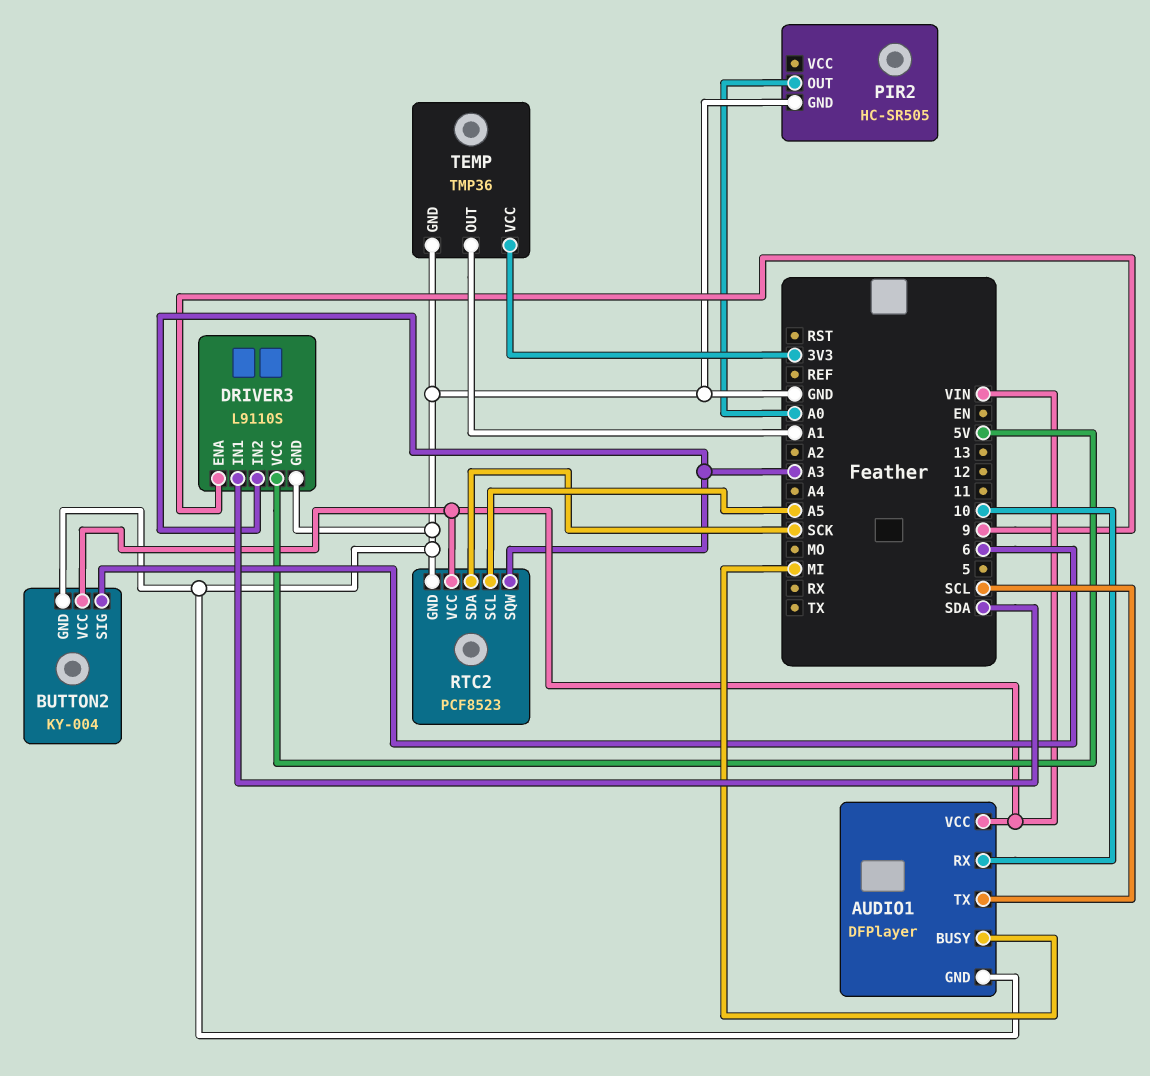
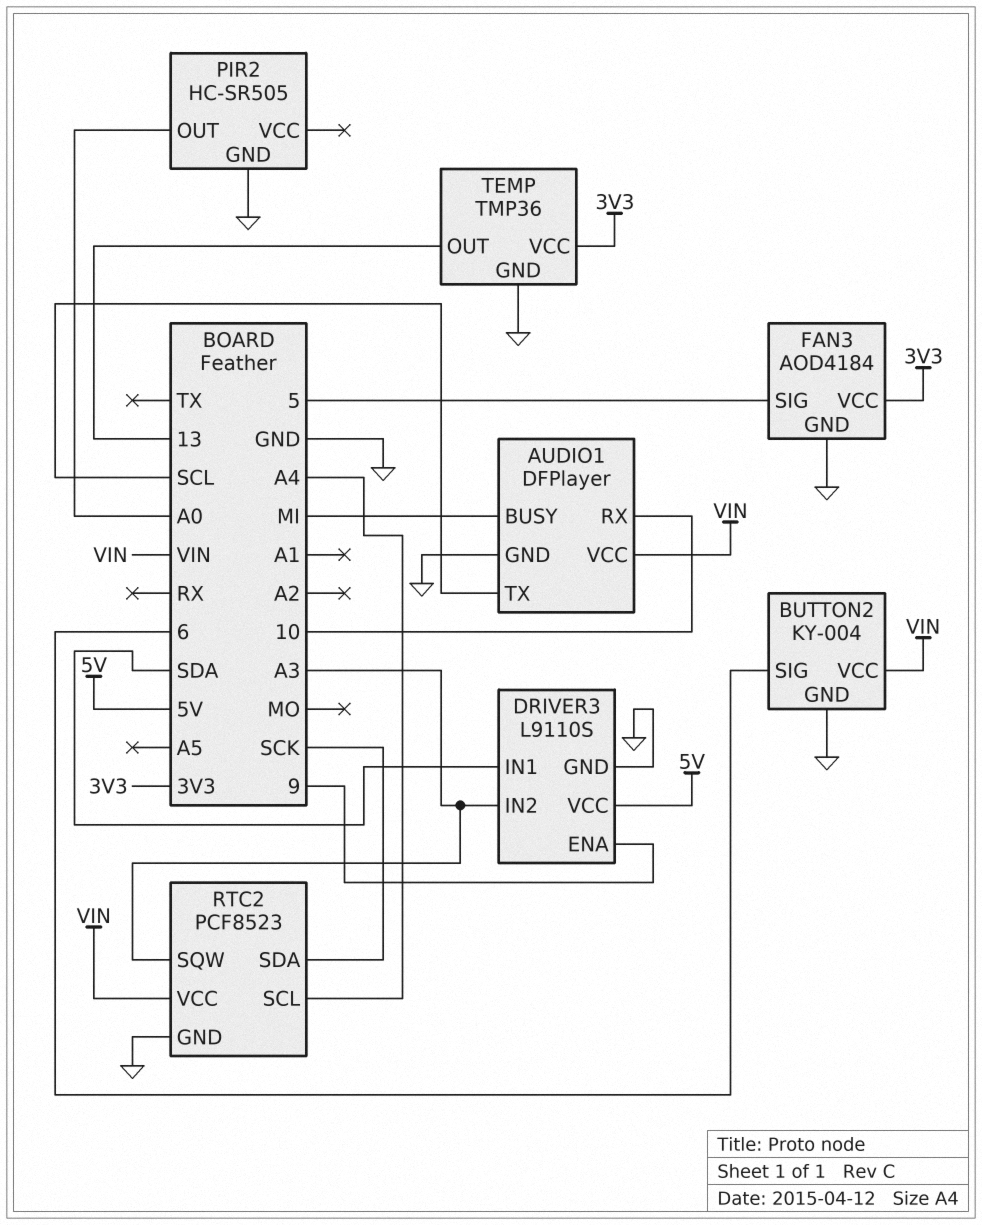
FAN3: none -> AOD4184
FAN3 pin GND: none -> GND
FAN3 pin SIG: none -> 5
FAN3 pin VCC: none -> 3V3
RTC2 pin SCL: A5 -> A4
TEMP pin OUT: A1 -> 13

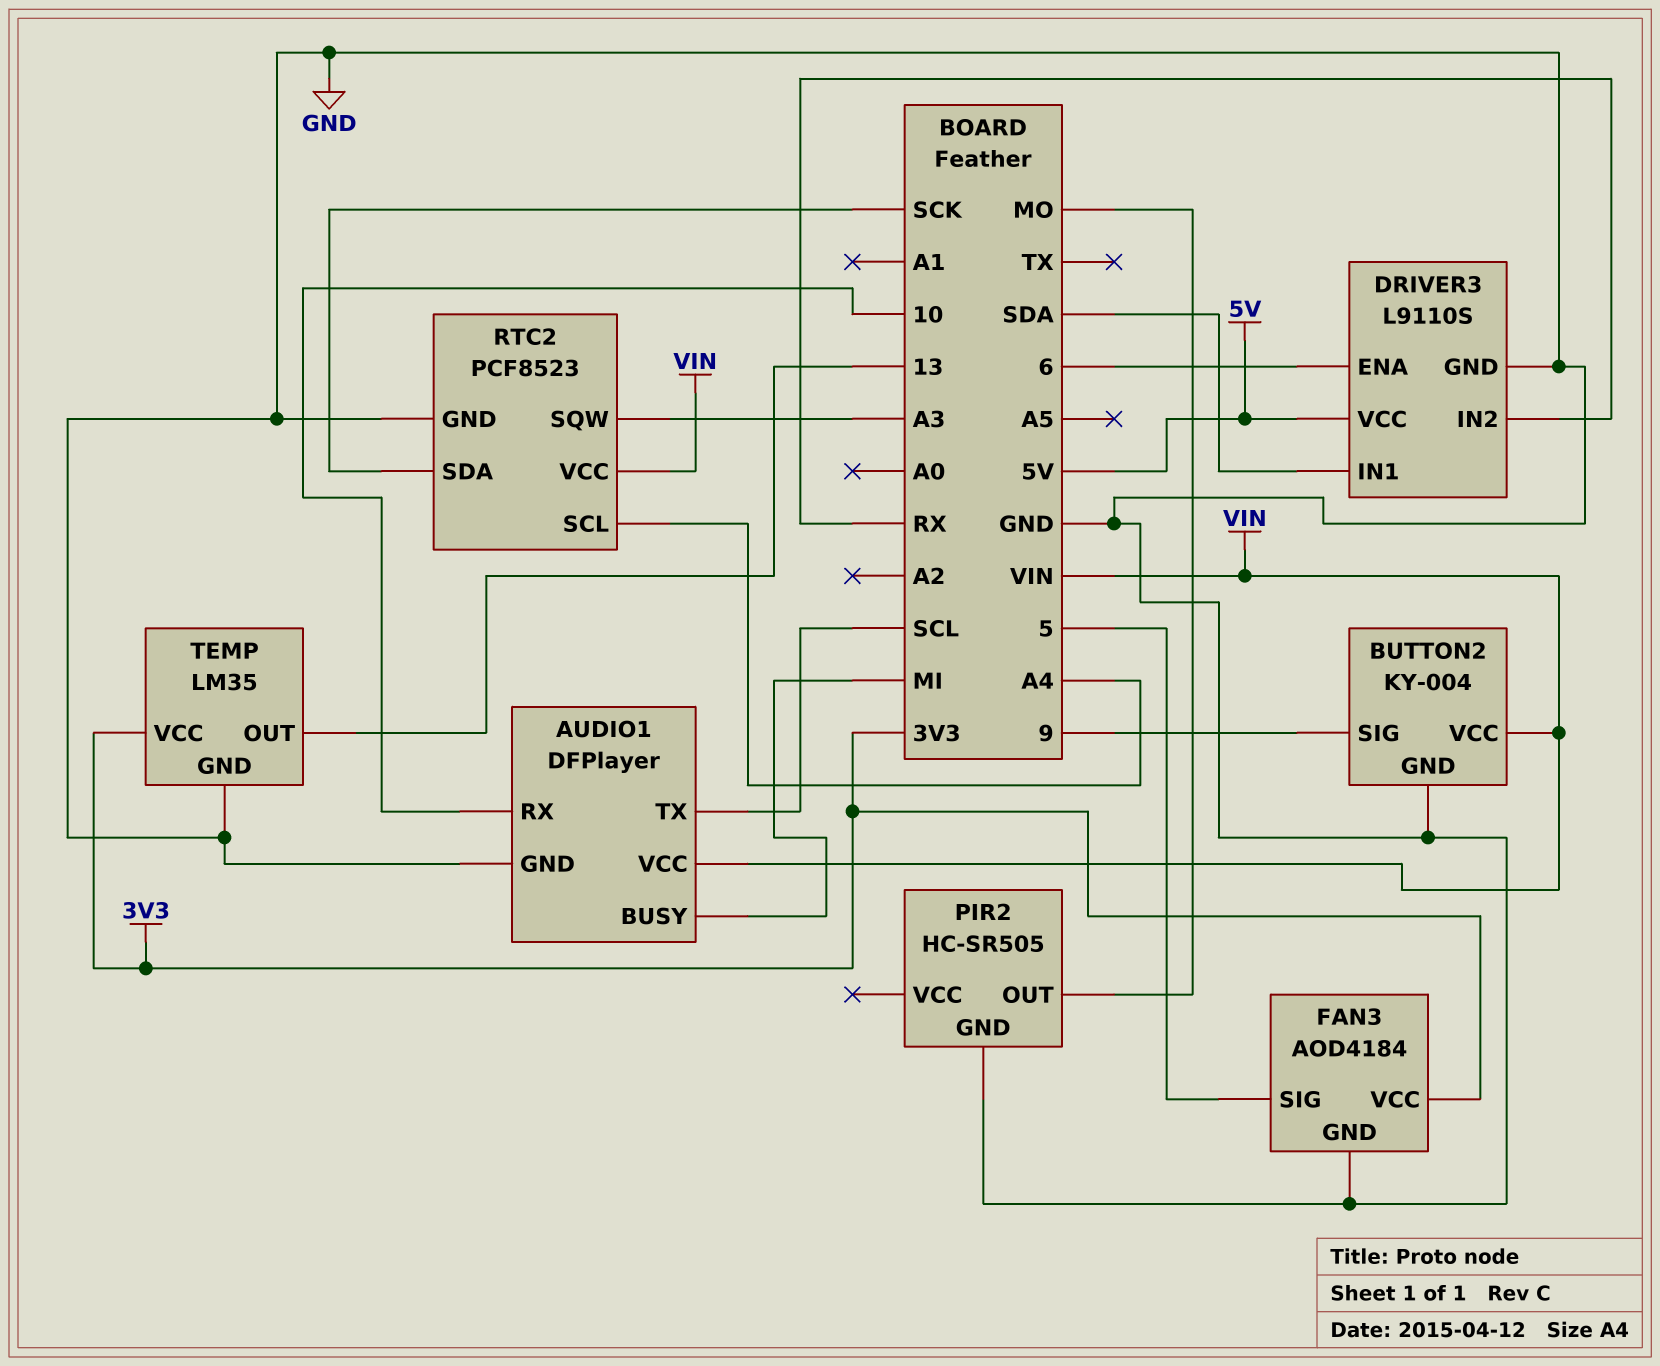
BUTTON2 pin SIG: 6 -> 9
DRIVER3 pin ENA: 9 -> 6
DRIVER3 pin IN2: A3 -> RX
PIR2 pin OUT: A0 -> MO
TEMP: TMP36 -> LM35

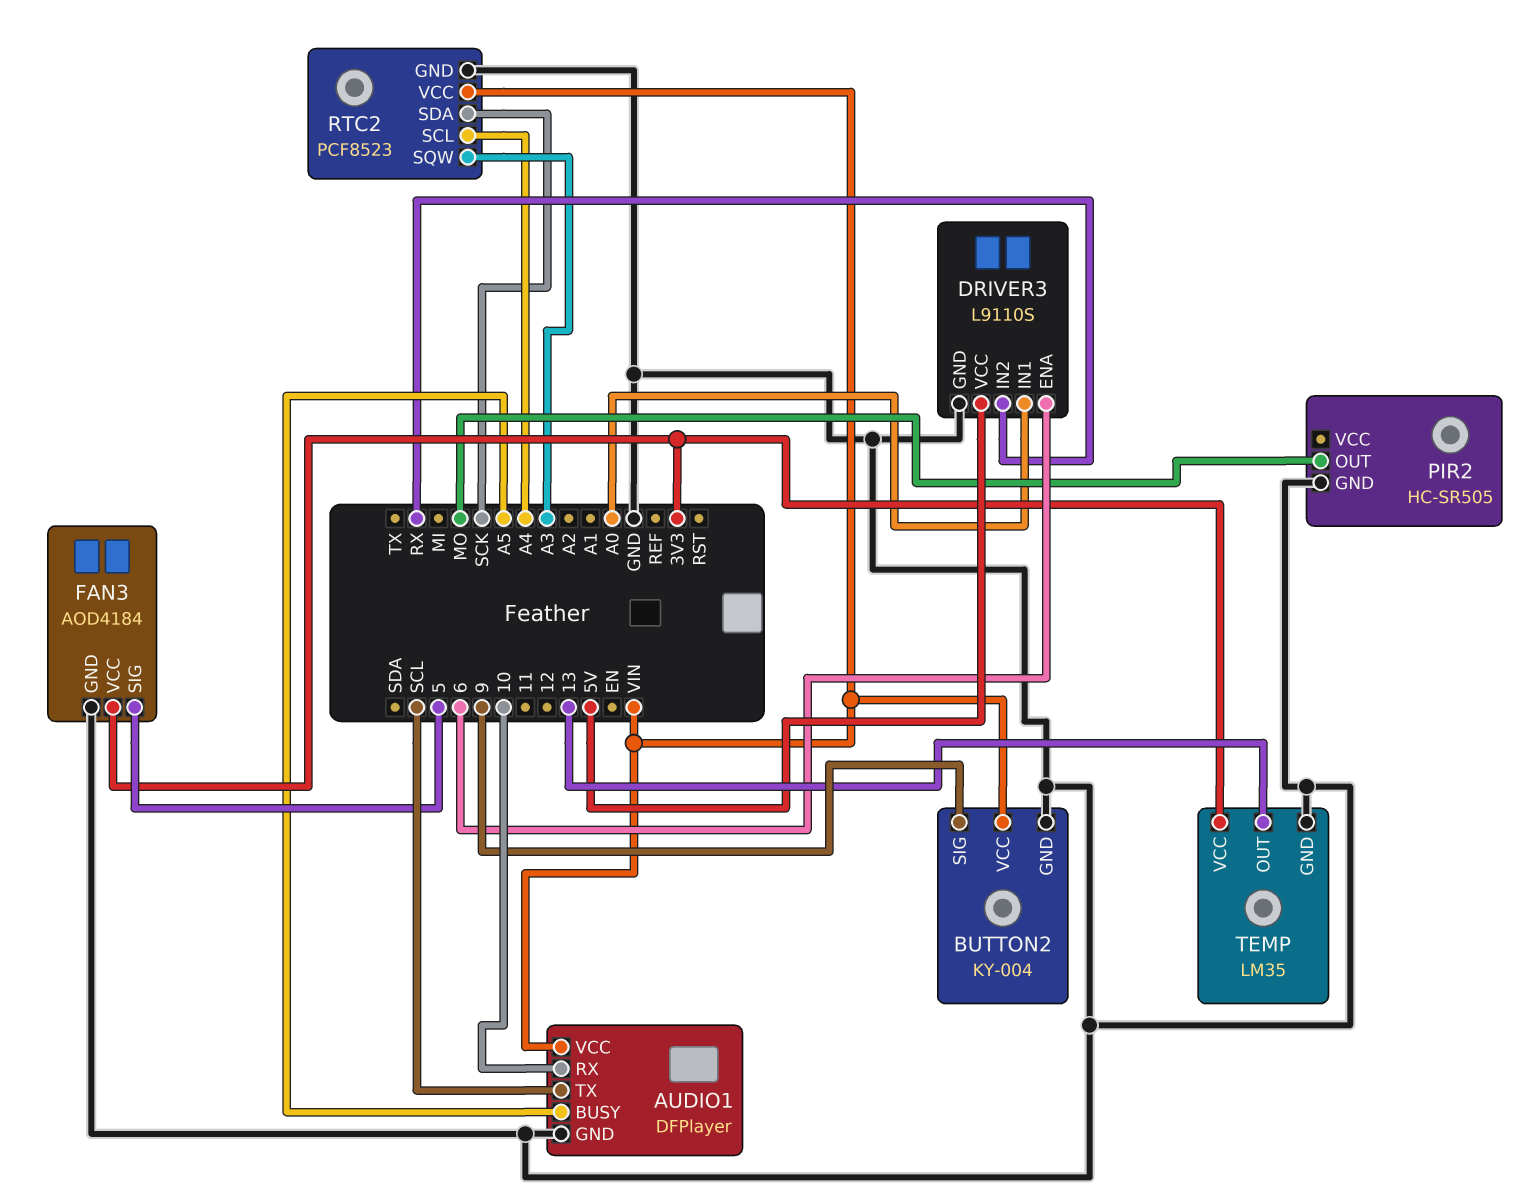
AUDIO1 pin BUSY: MI -> A5
DRIVER3 pin IN1: SDA -> A0

